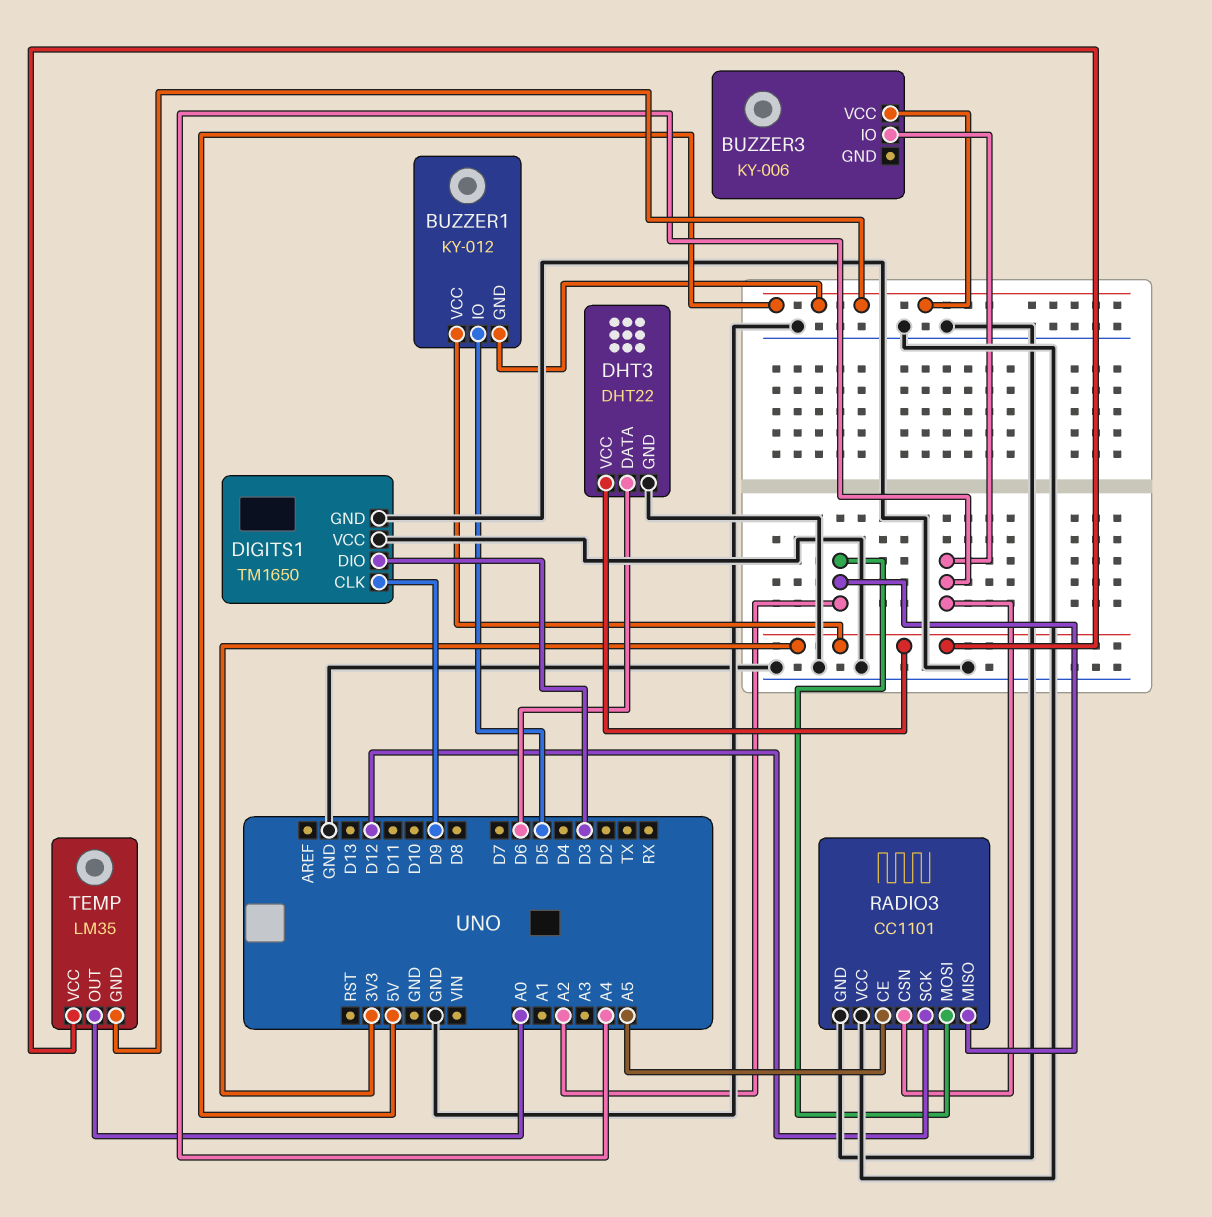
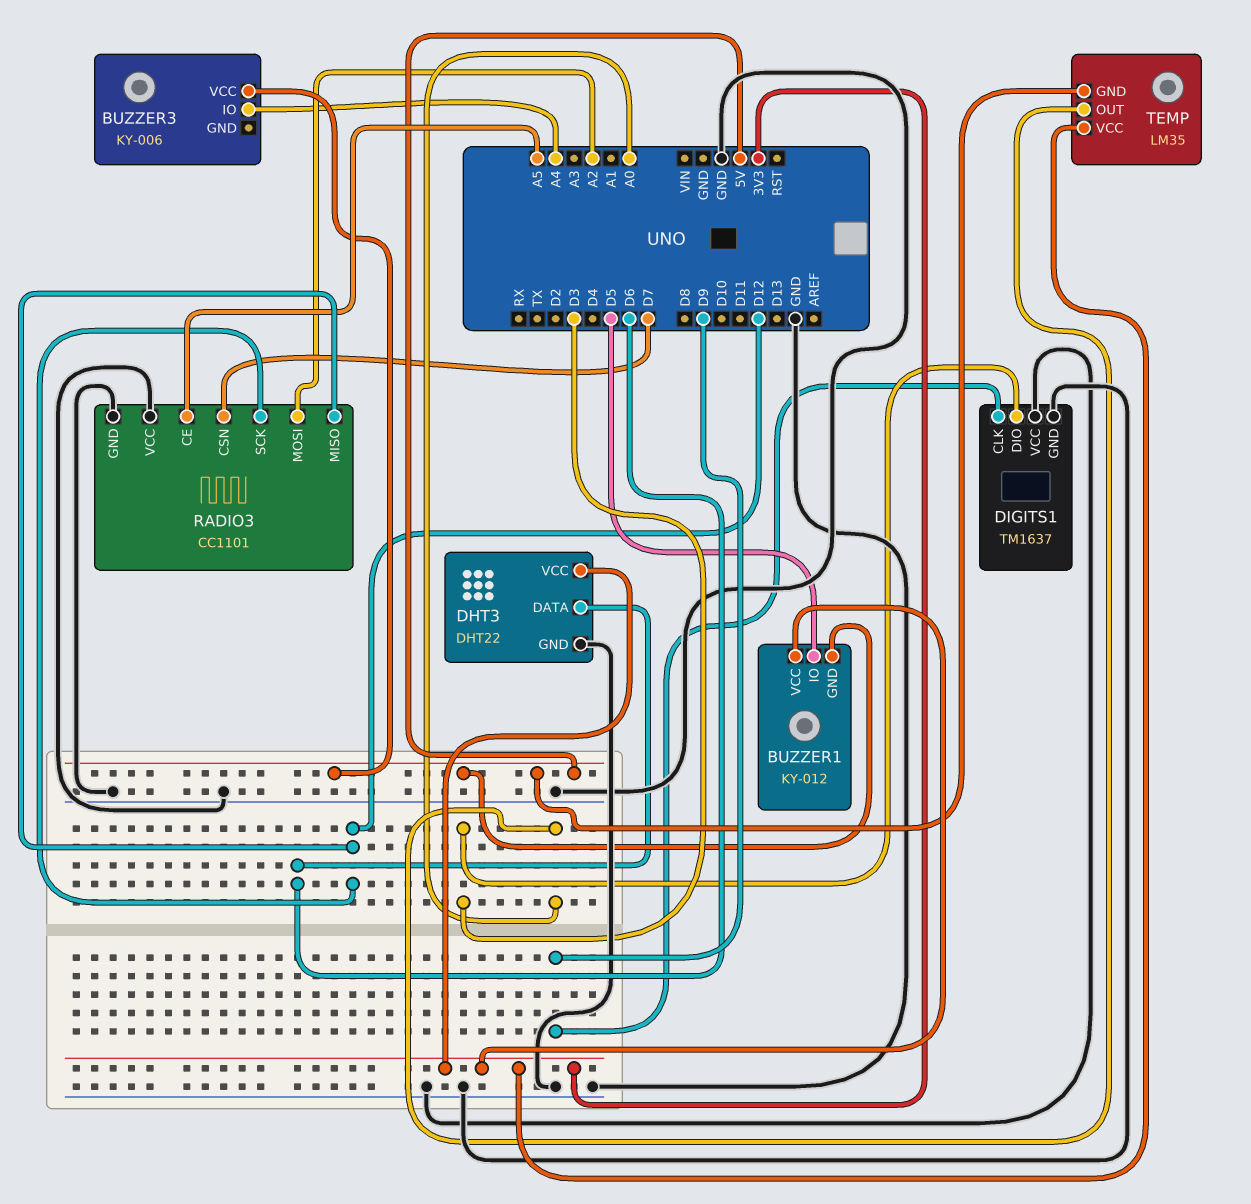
DIGITS1: TM1650 -> TM1637
RADIO3 pin CSN: A4 -> D7
RADIO3 pin MISO: A2 -> D12

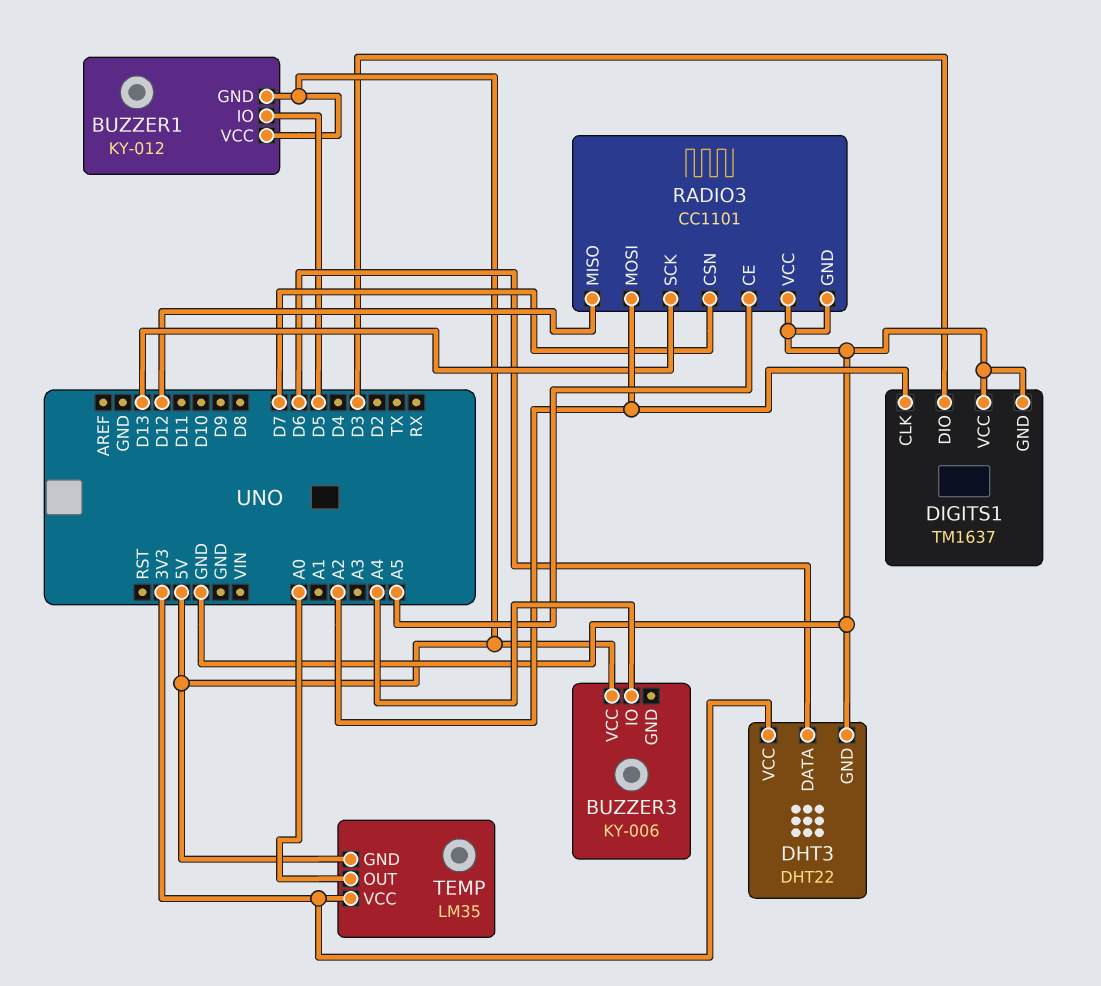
BUZZER1 pin VCC: 3V3 -> 5V
DIGITS1 pin CLK: D9 -> A2
RADIO3 pin SCK: D12 -> D13

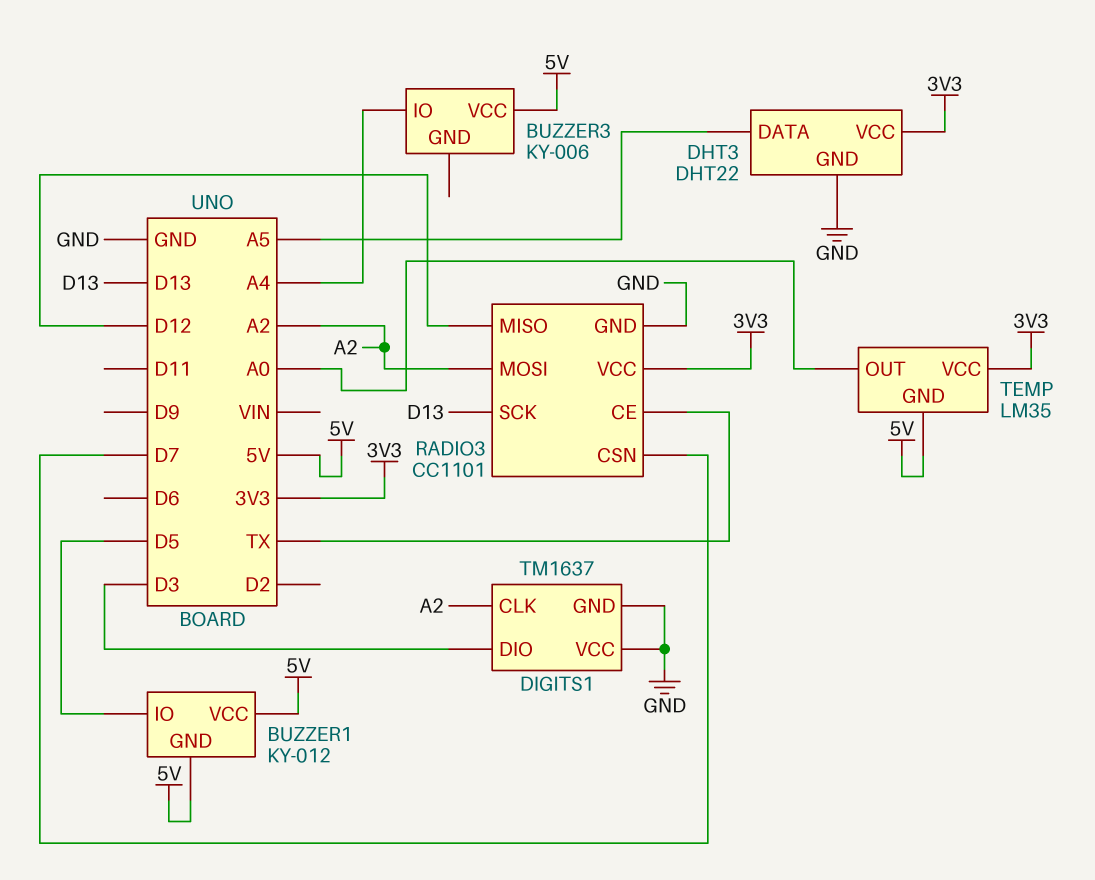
DHT3 pin DATA: D6 -> A5
RADIO3 pin CE: A5 -> TX
RADIO3 pin VCC: GND -> 3V3

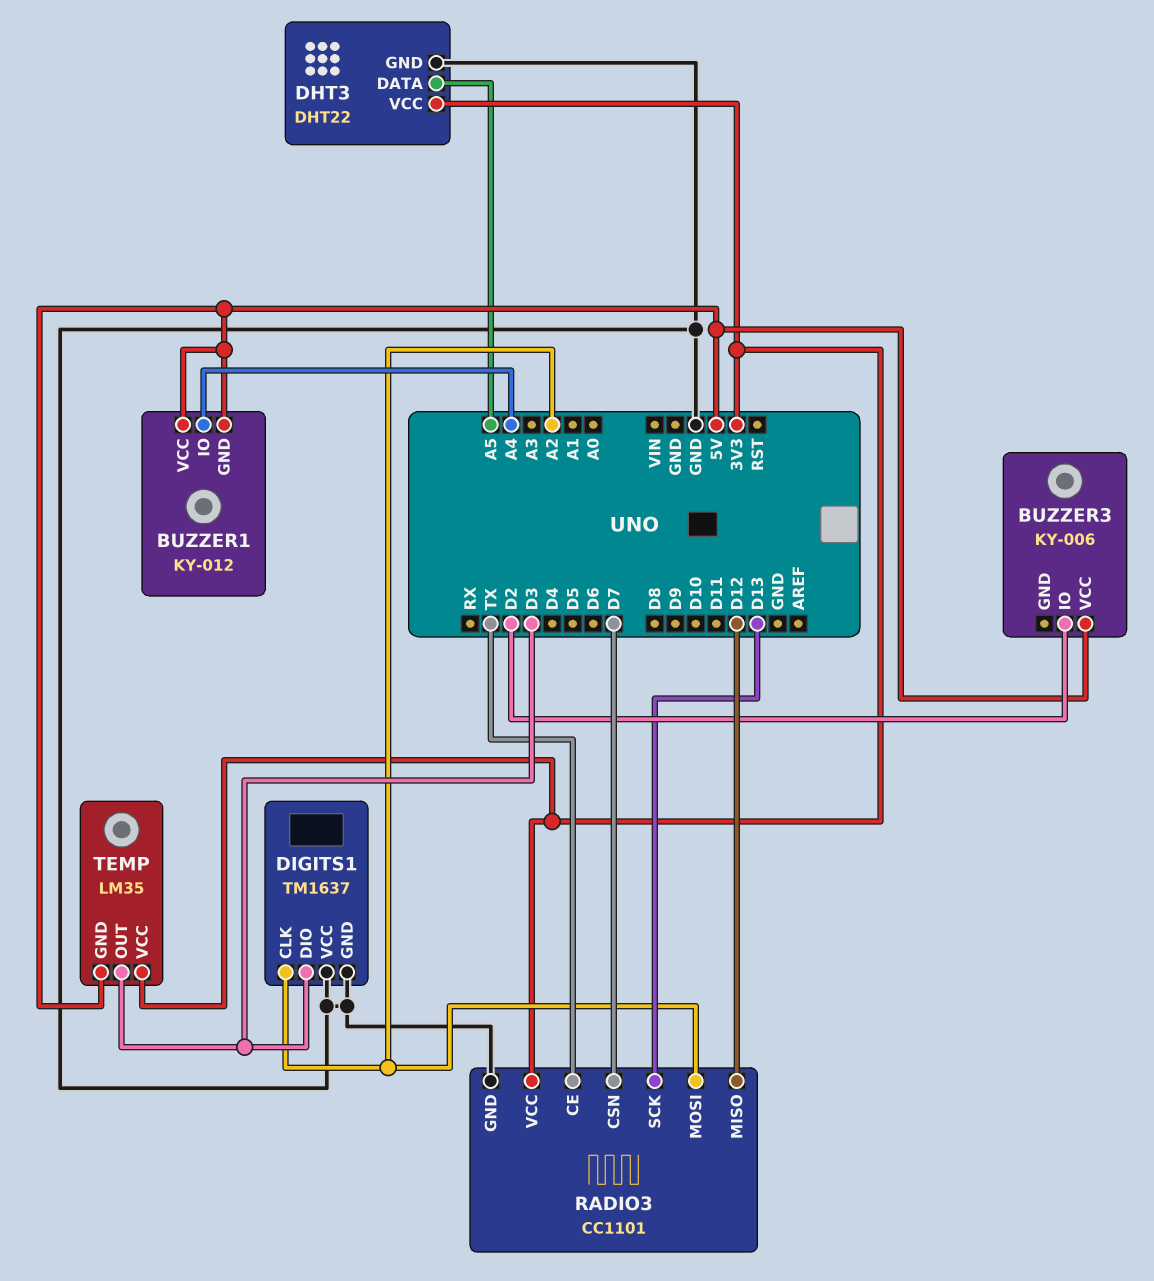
BUZZER1 pin IO: D5 -> A4
BUZZER3 pin IO: A4 -> D2
TEMP pin OUT: A0 -> D3

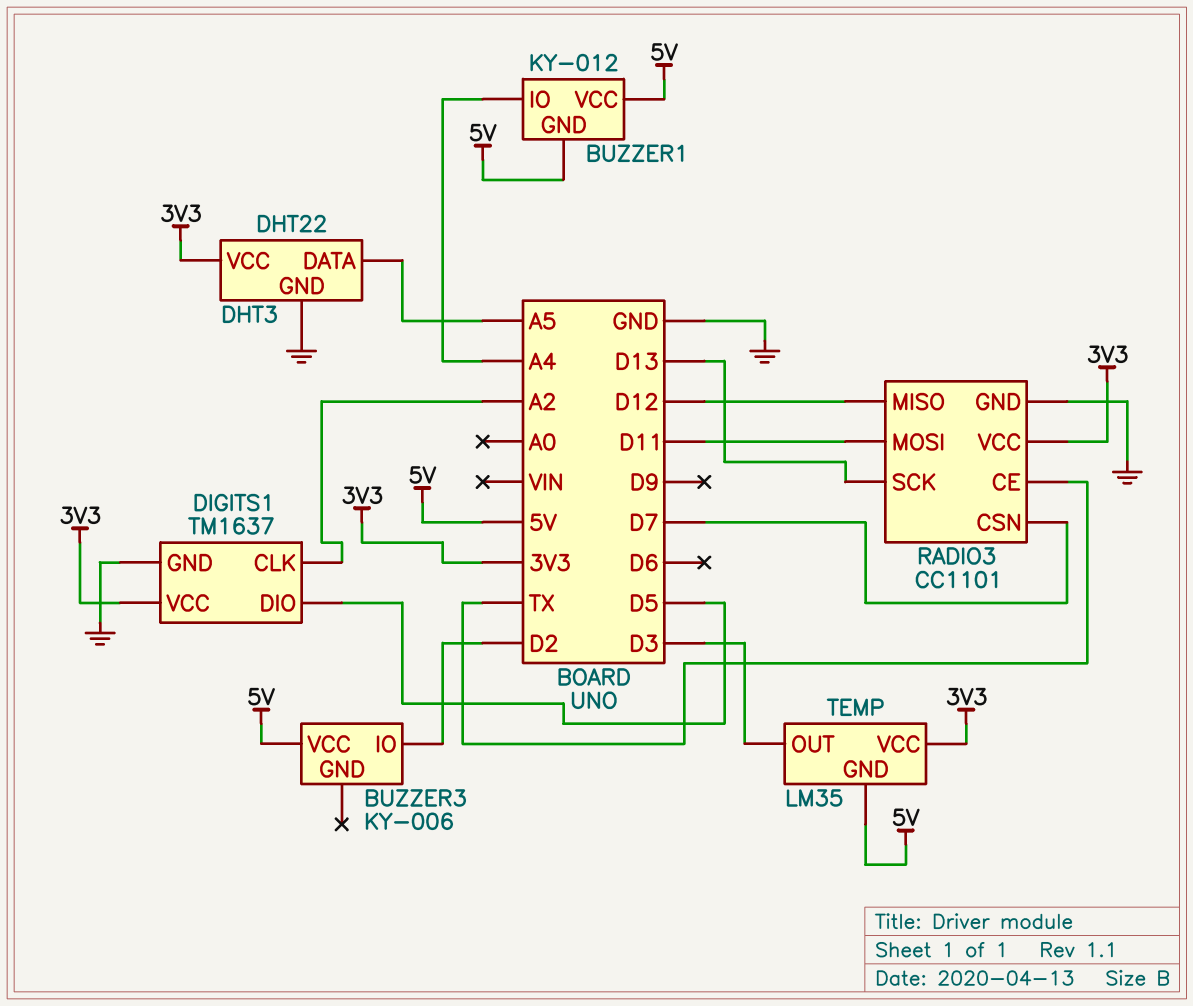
DIGITS1 pin DIO: D3 -> D5
DIGITS1 pin VCC: GND -> 3V3
RADIO3 pin MOSI: A2 -> D11

